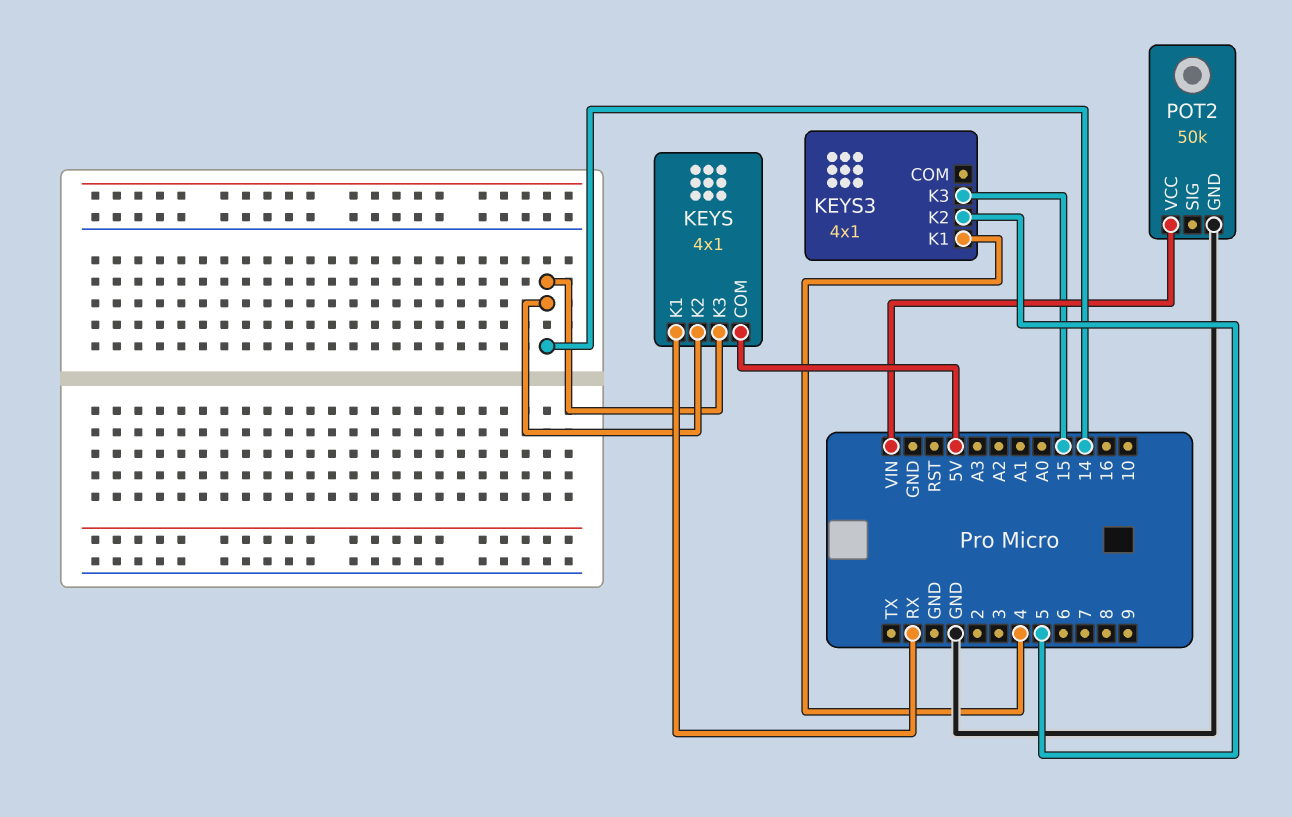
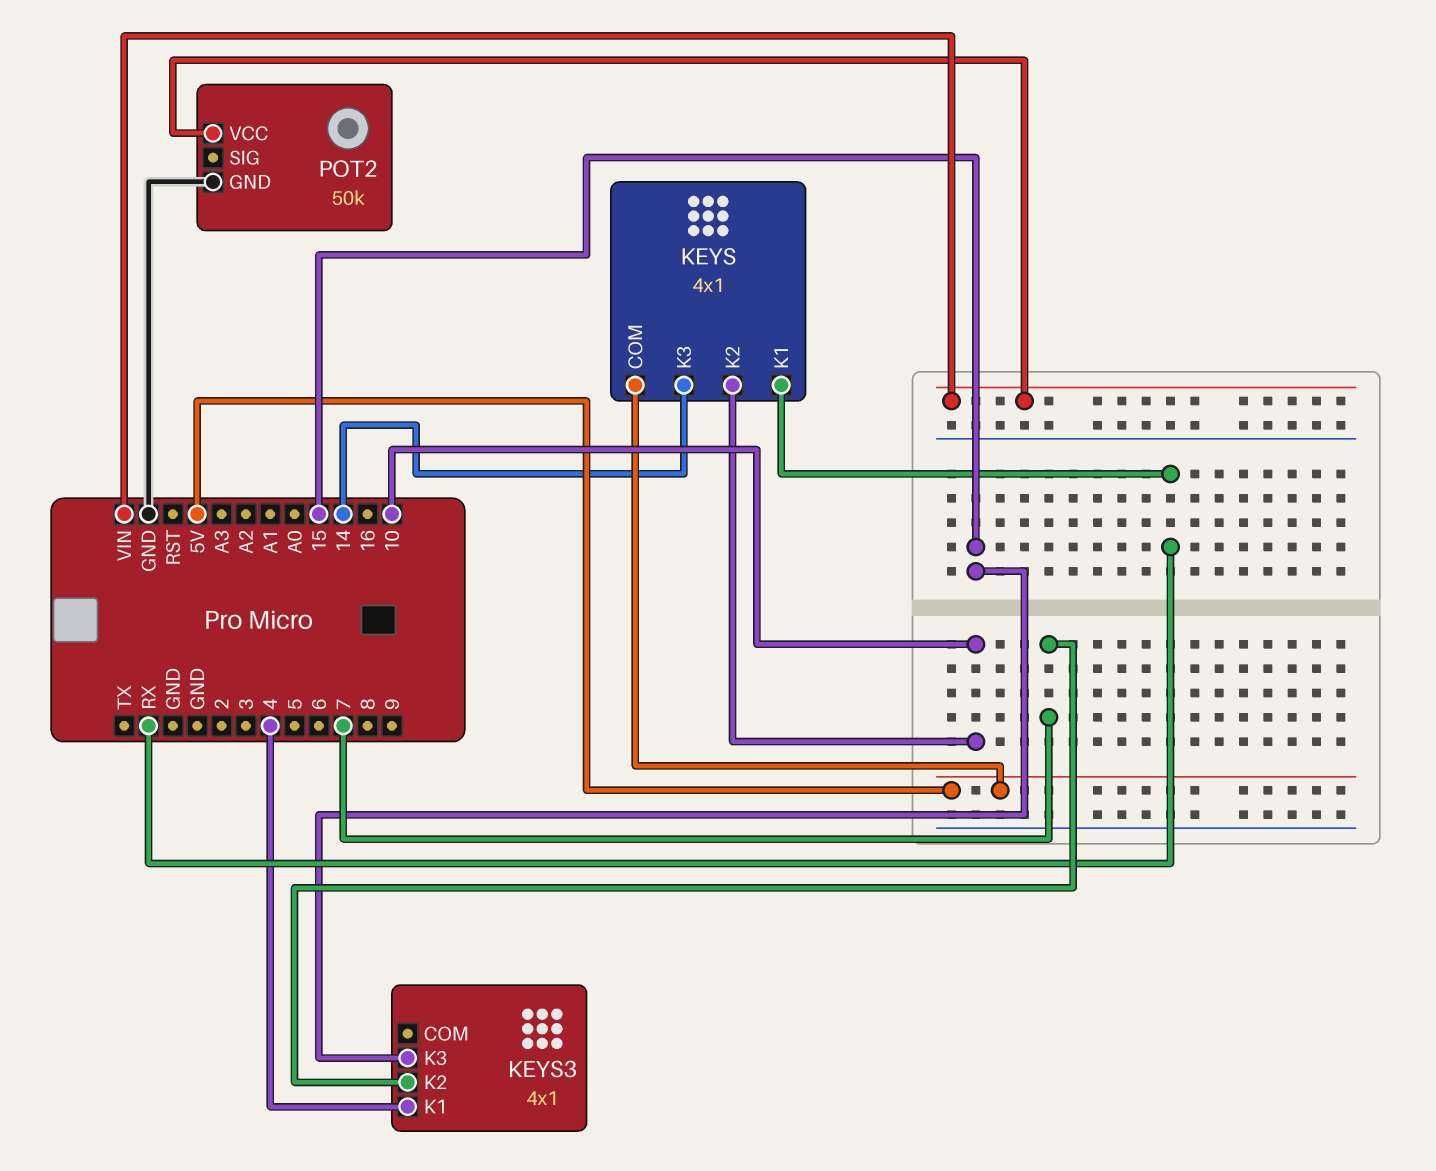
KEYS pin K2: 14 -> 10
KEYS3 pin K2: 5 -> 7

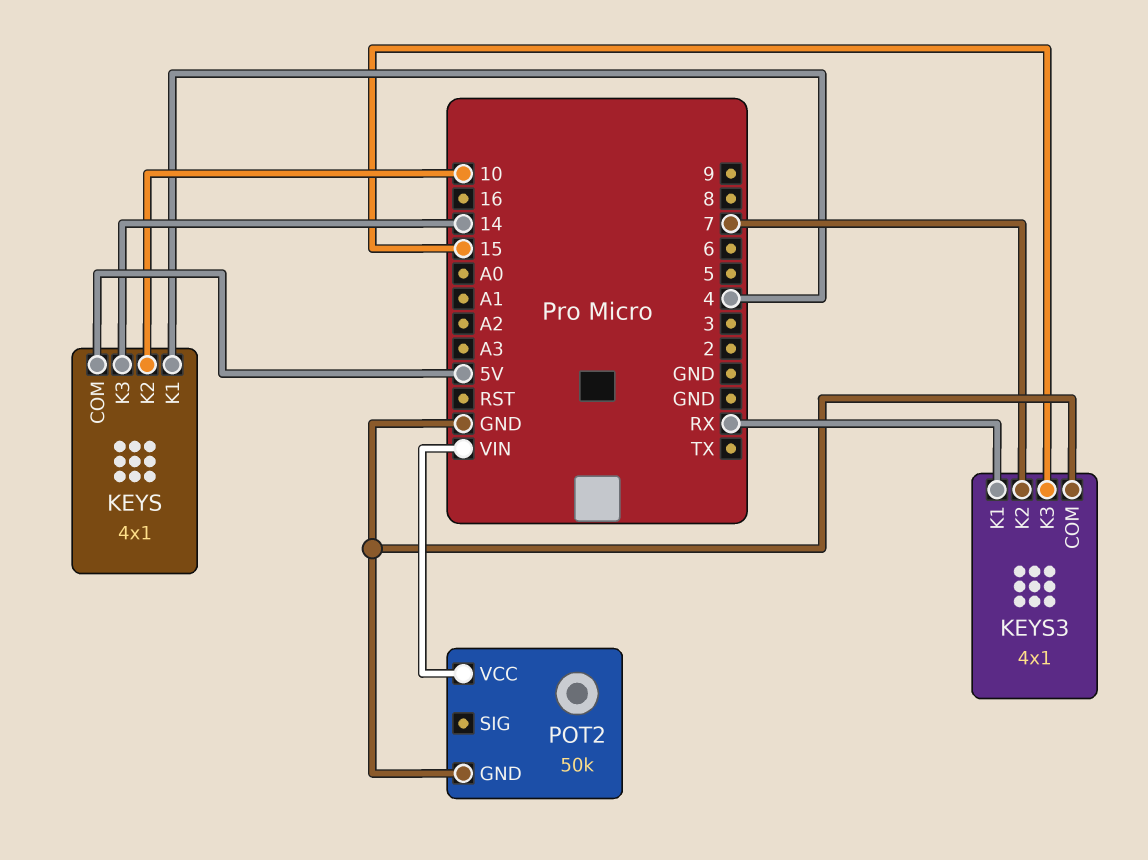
KEYS pin K1: RX -> 4
KEYS3 pin COM: none -> GND
KEYS3 pin K1: 4 -> RX

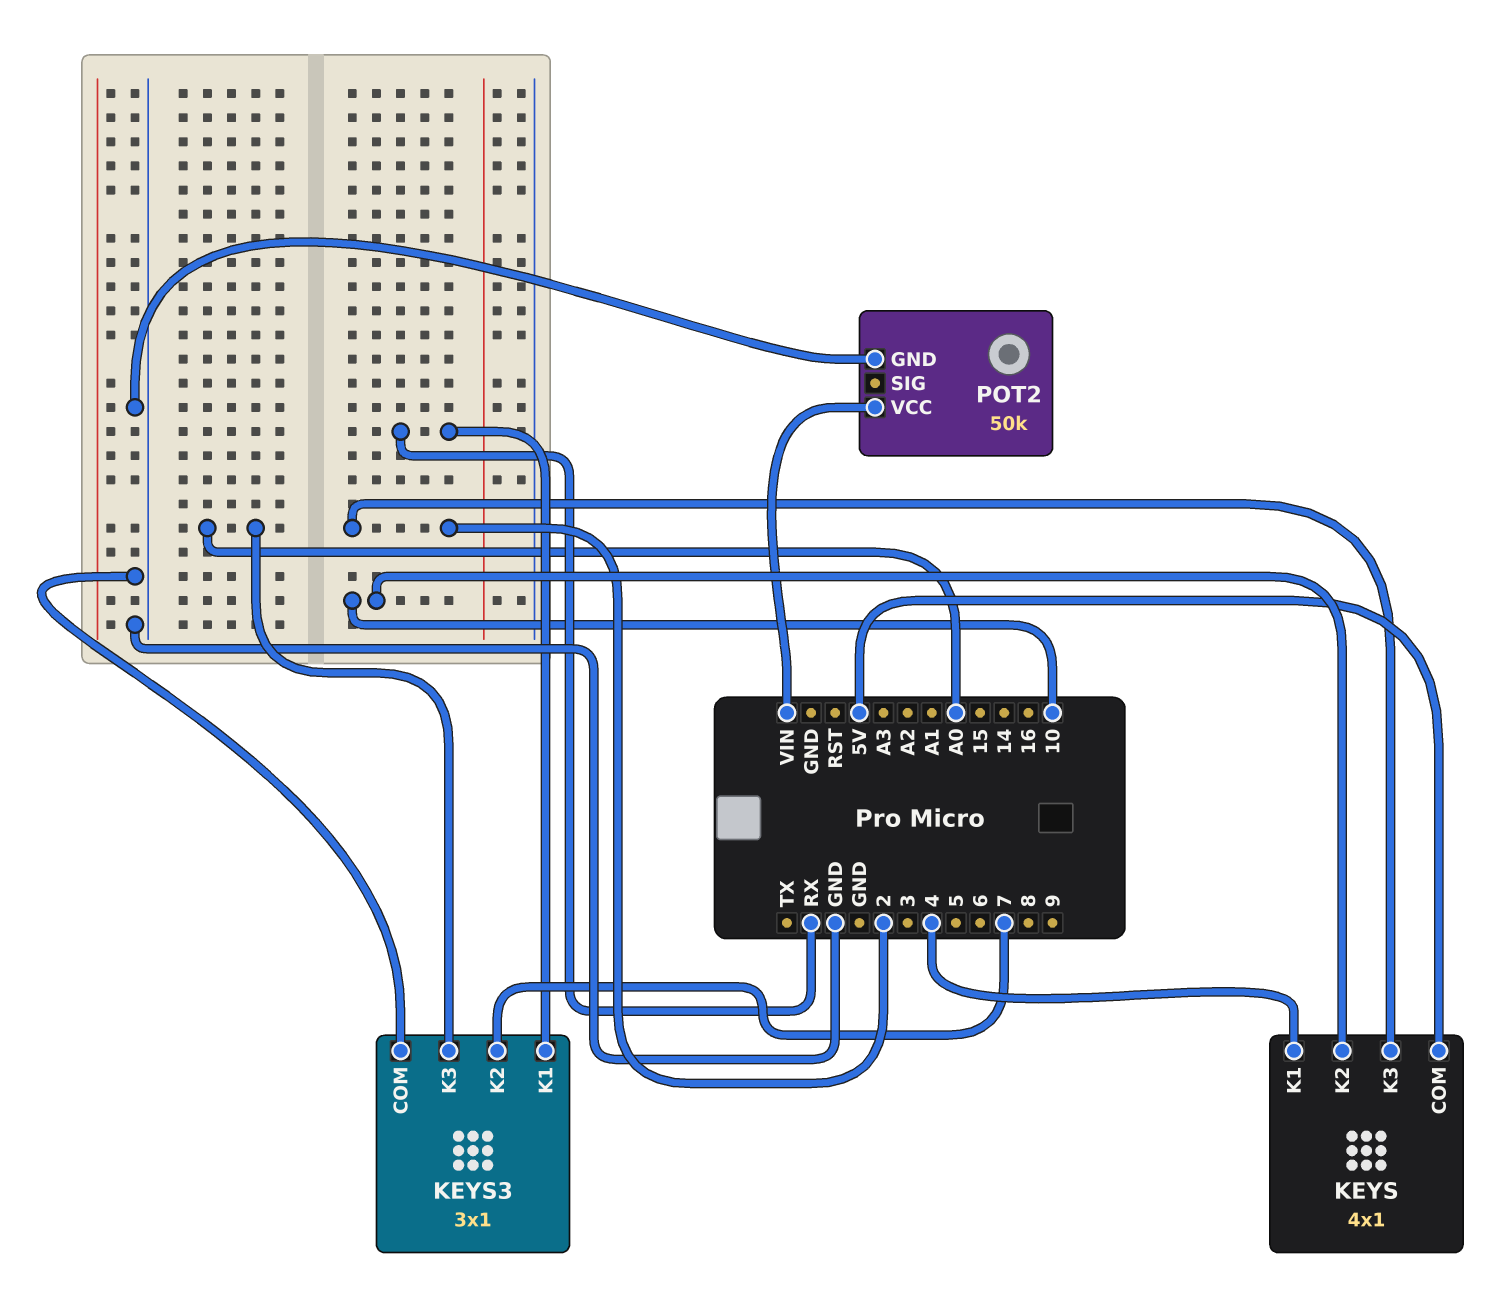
KEYS pin K3: 14 -> 2
KEYS3: 4x1 -> 3x1
KEYS3 pin K3: 15 -> A0

